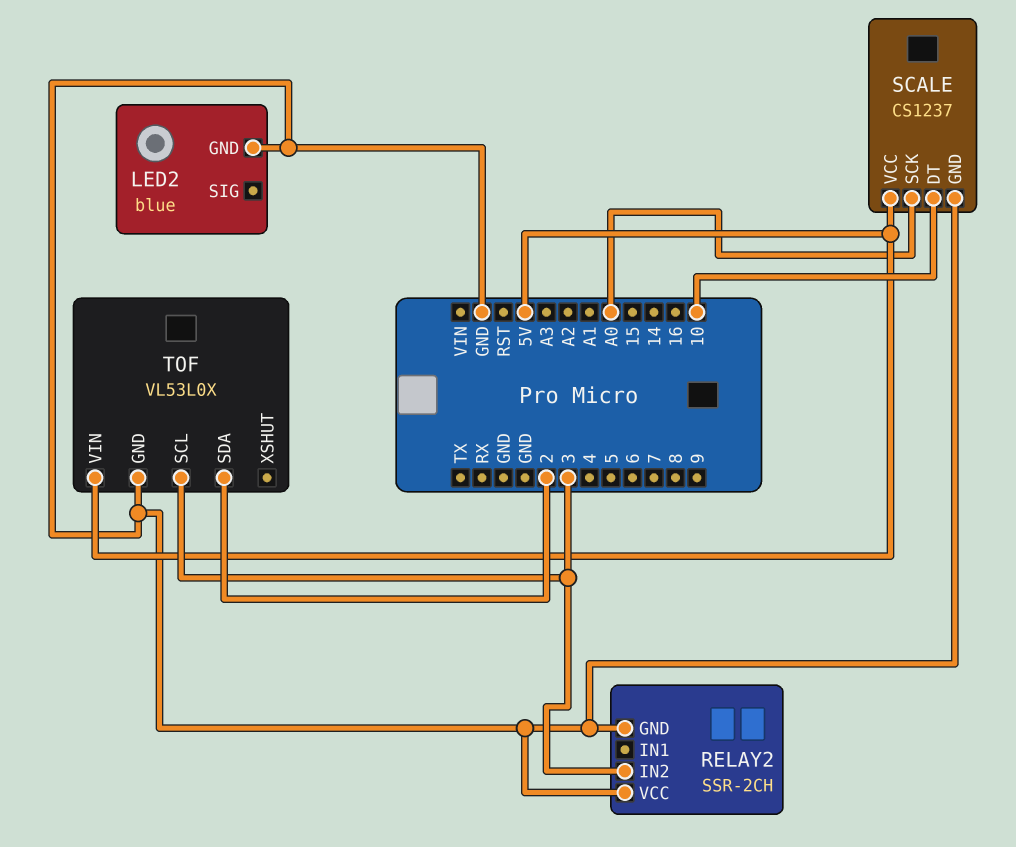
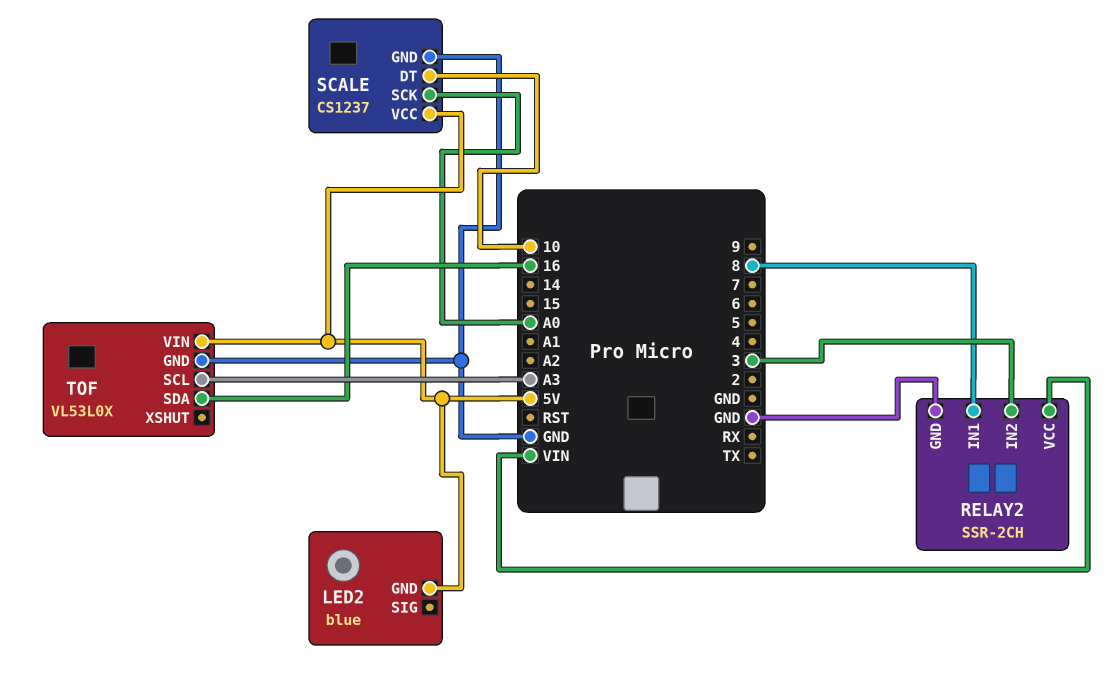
LED2 pin GND: GND -> 5V
RELAY2 pin IN1: none -> 8
RELAY2 pin VCC: GND -> VIN
TOF pin SCL: 3 -> A3
TOF pin SDA: 2 -> 16

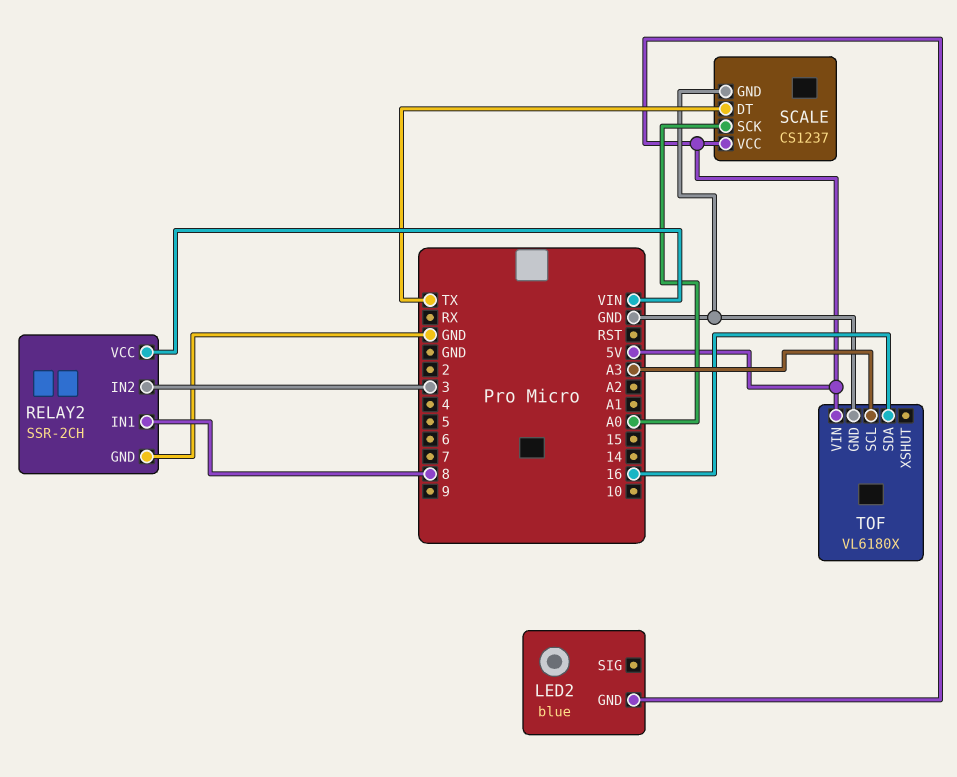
SCALE pin DT: 10 -> TX
TOF: VL53L0X -> VL6180X

